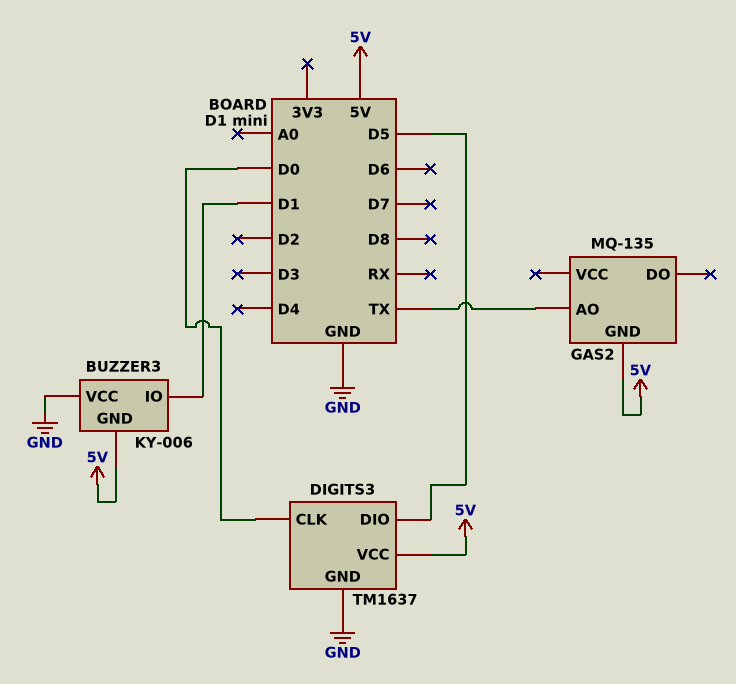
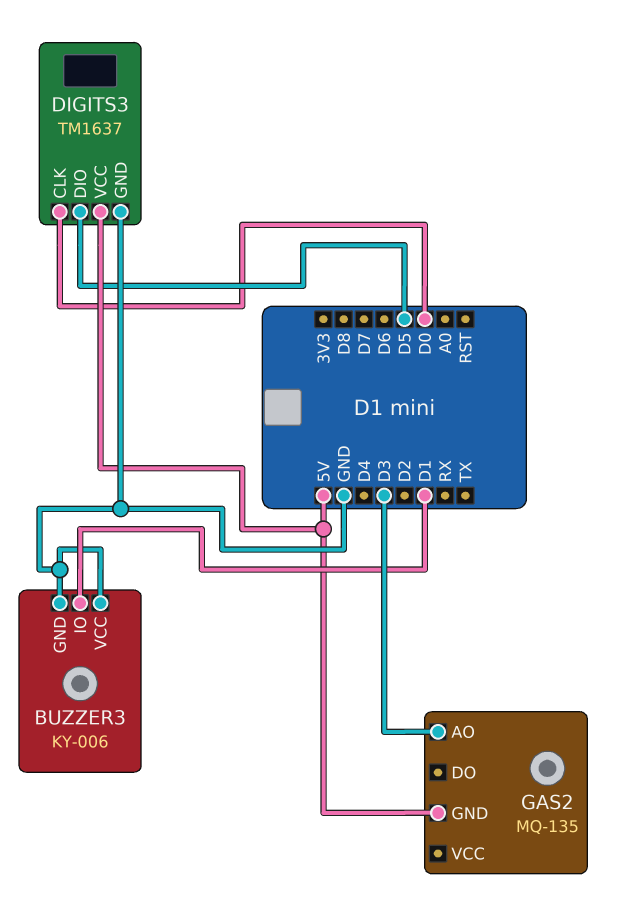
BUZZER3 pin GND: 5V -> GND
GAS2 pin AO: TX -> D3

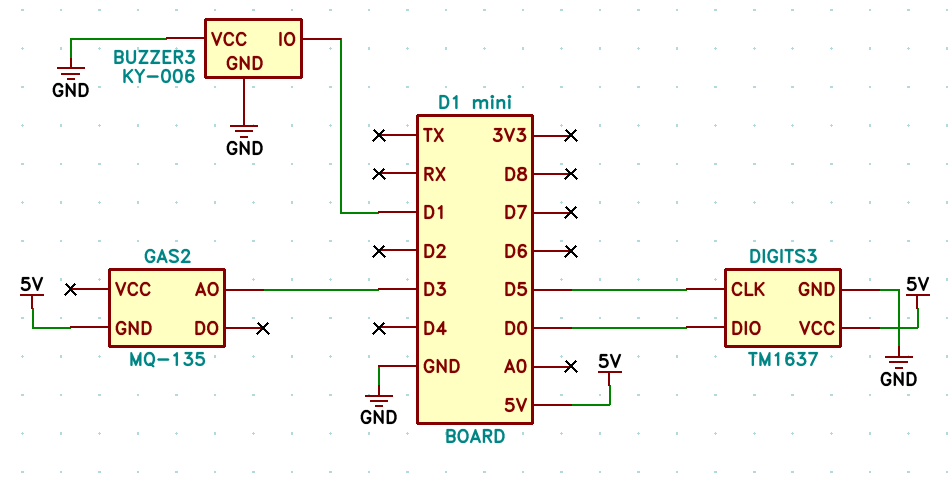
DIGITS3 pin CLK: D0 -> D5
DIGITS3 pin DIO: D5 -> D0

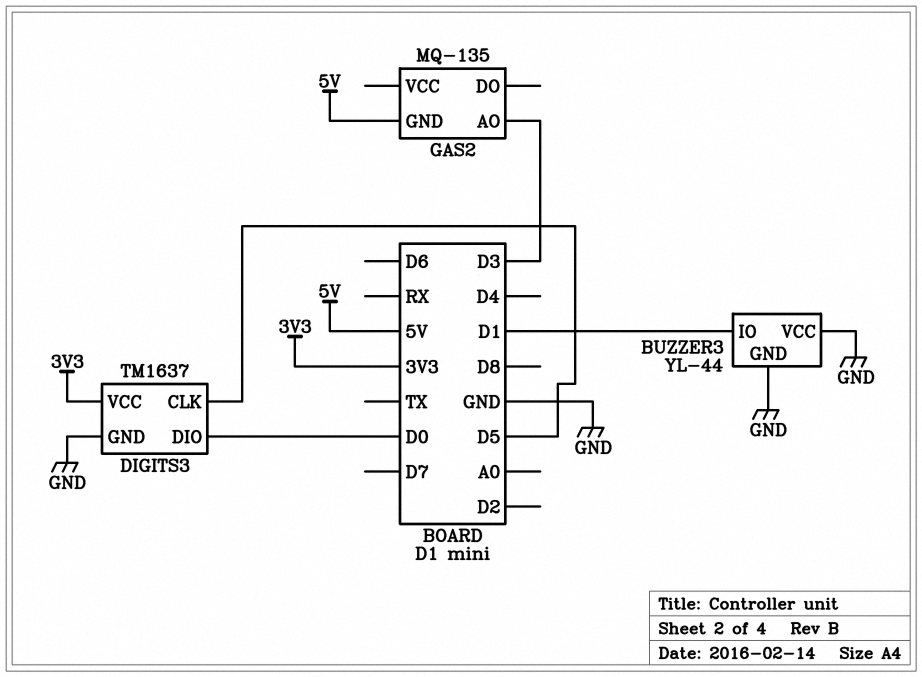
BUZZER3: KY-006 -> YL-44
DIGITS3 pin VCC: 5V -> 3V3

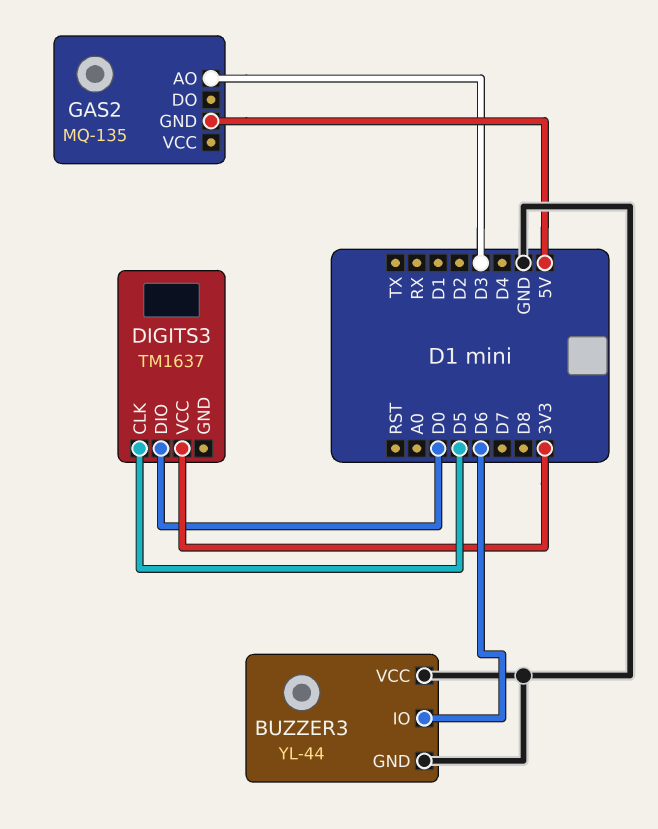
BUZZER3 pin IO: D1 -> D6
DIGITS3 pin GND: GND -> none

